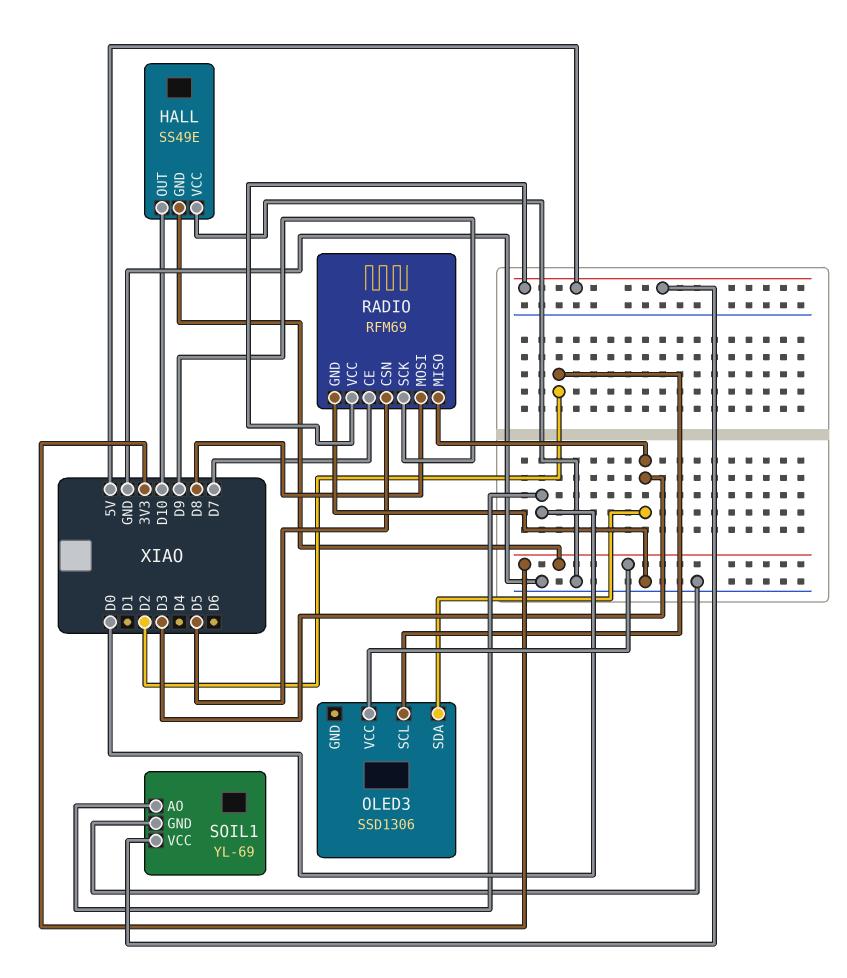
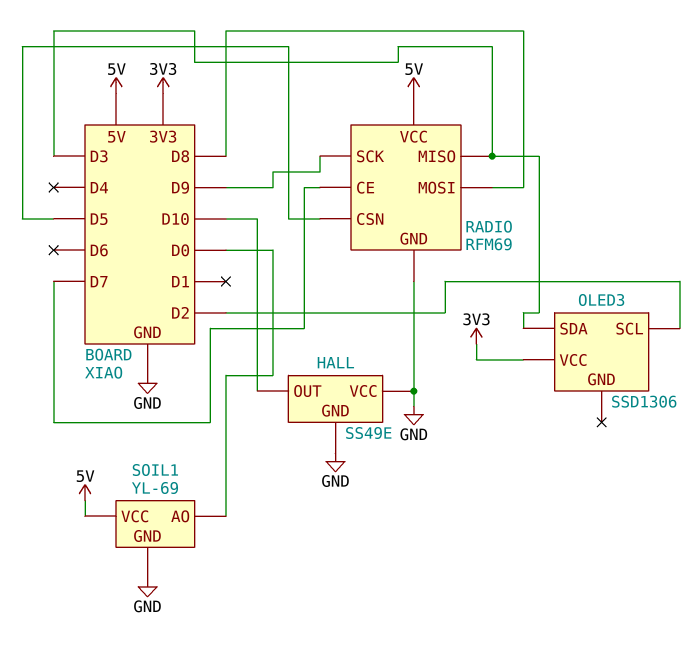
HALL pin GND: 3V3 -> GND

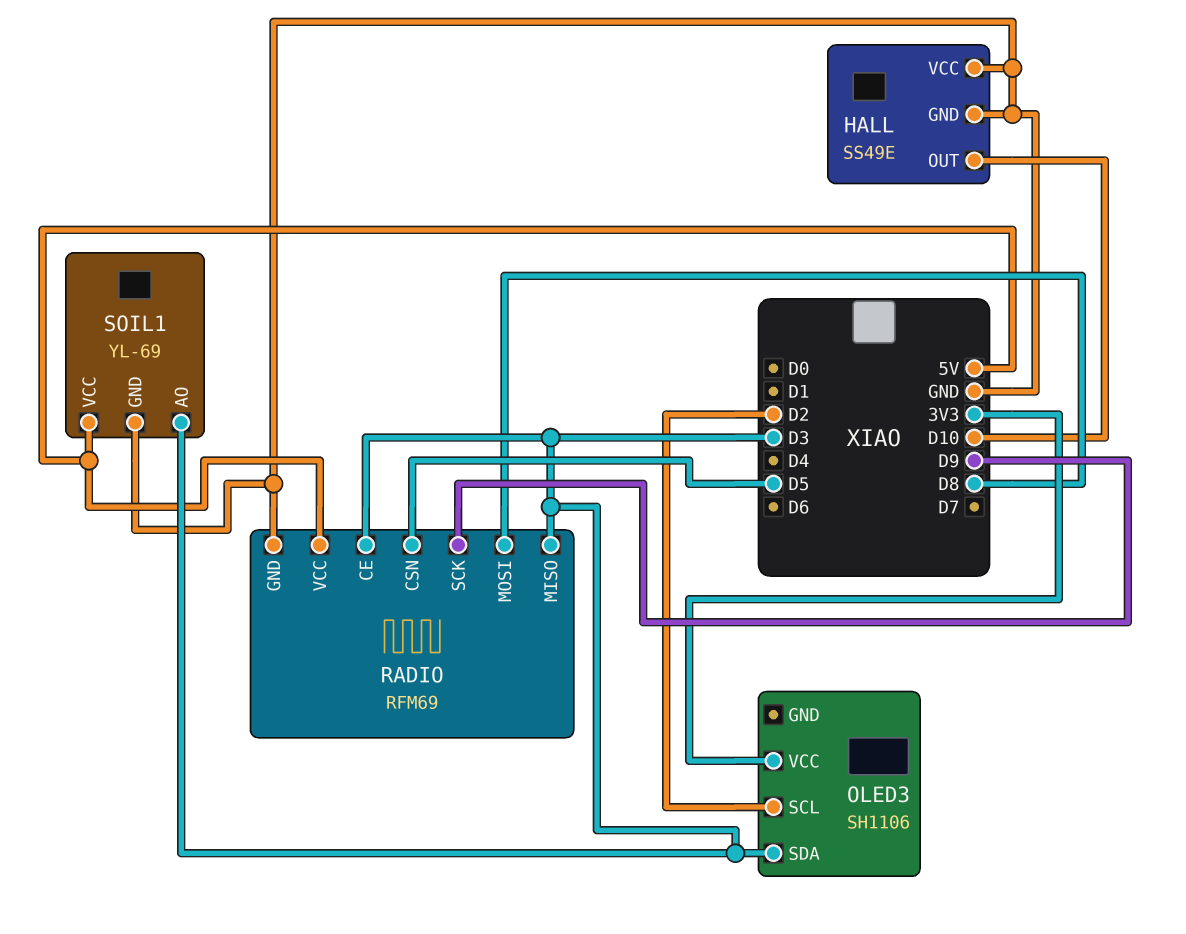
OLED3: SSD1306 -> SH1106
RADIO pin CE: D7 -> D3
SOIL1 pin AO: D0 -> D3

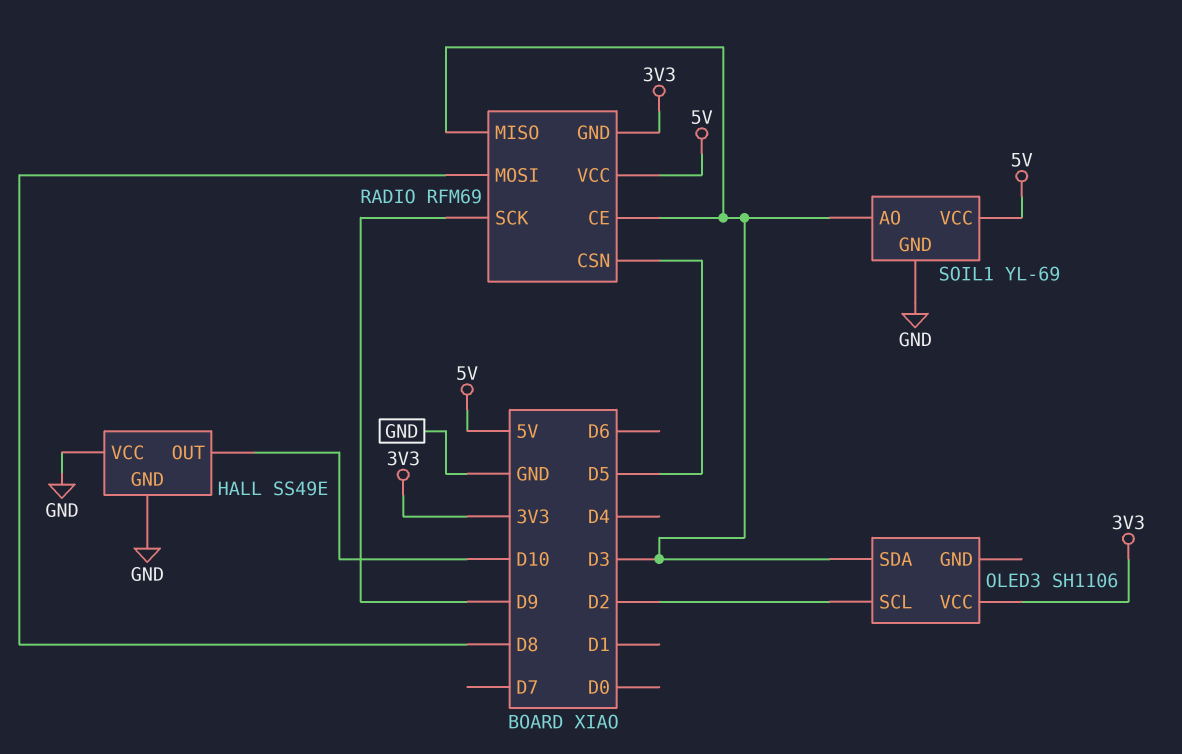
RADIO pin GND: GND -> 3V3

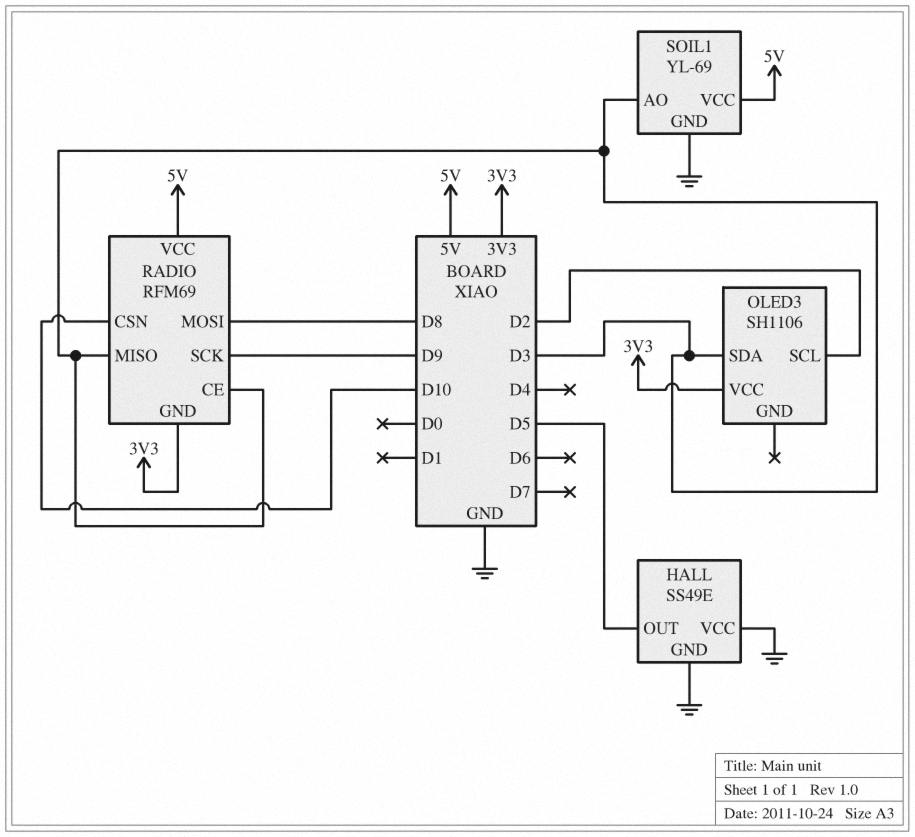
HALL pin OUT: D10 -> D5
RADIO pin CSN: D5 -> D10

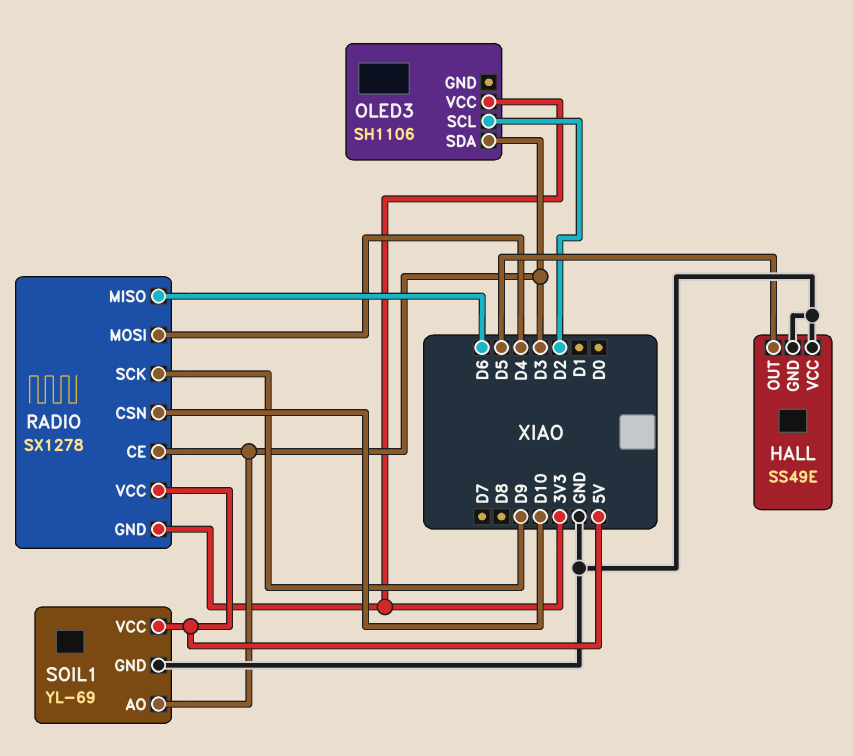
RADIO: RFM69 -> SX1278
RADIO pin MISO: D3 -> D6
RADIO pin MOSI: D8 -> D4

